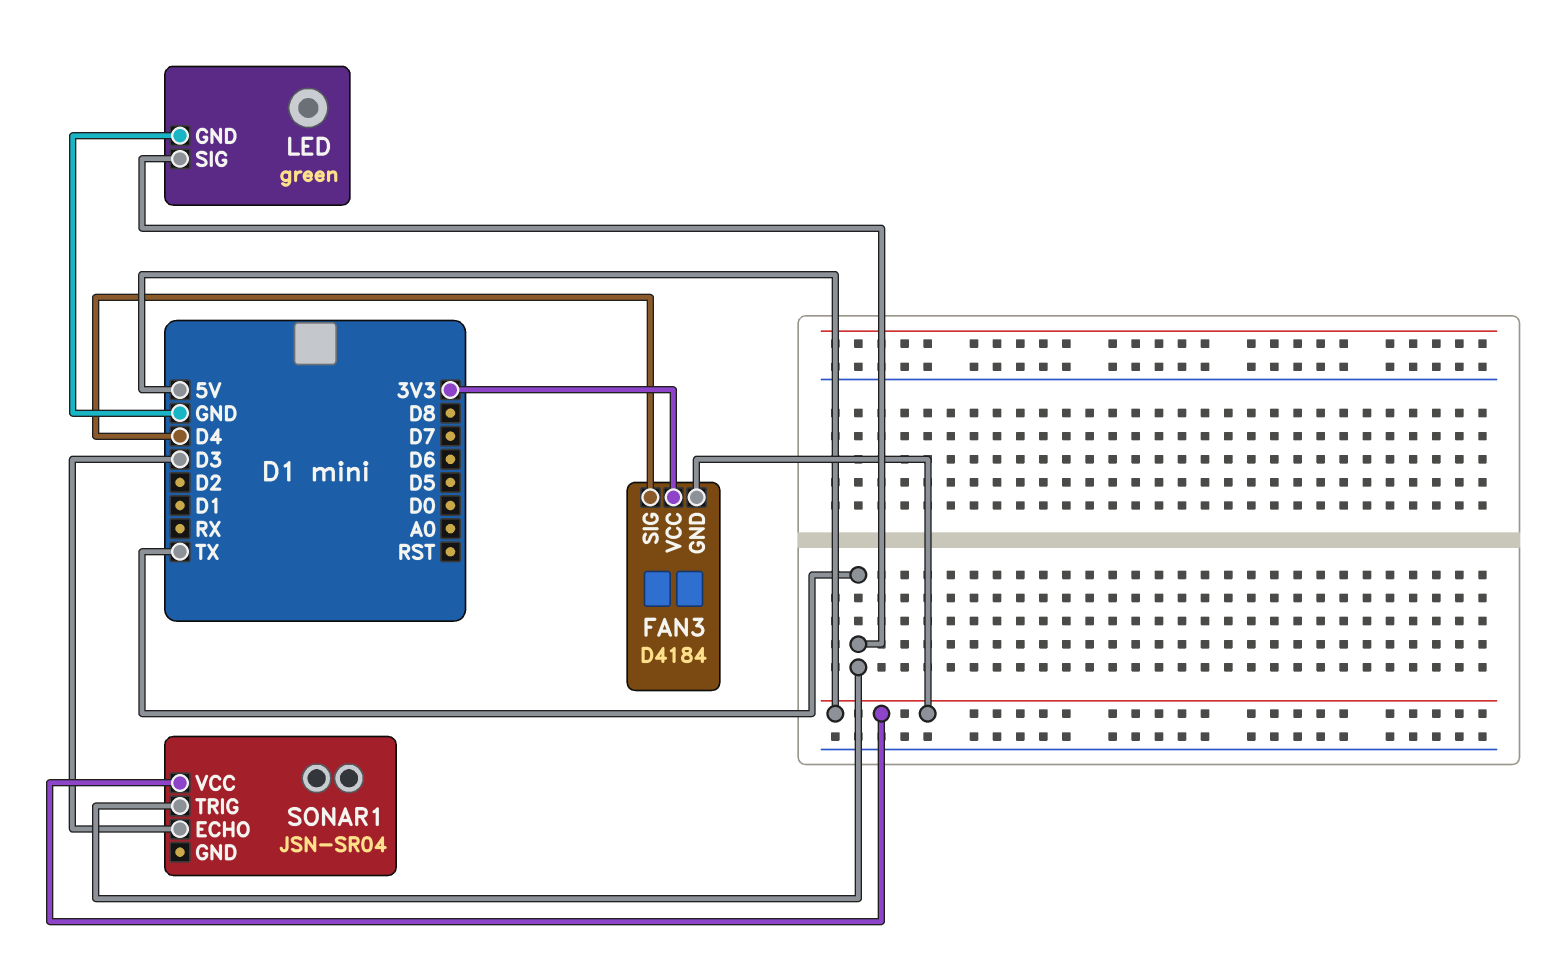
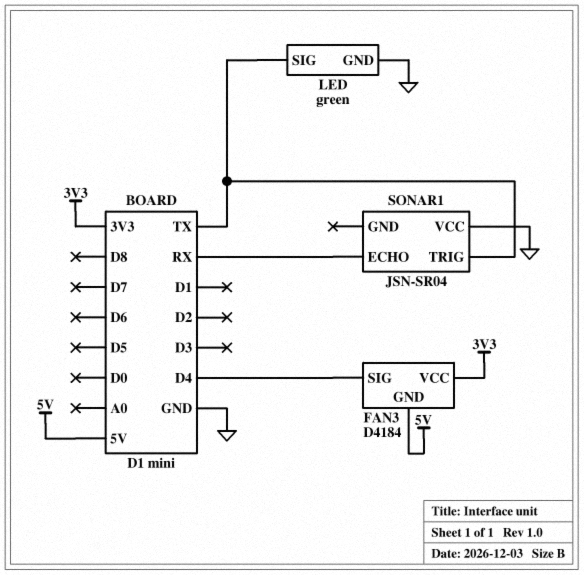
SONAR1 pin ECHO: D3 -> RX
SONAR1 pin VCC: 5V -> GND

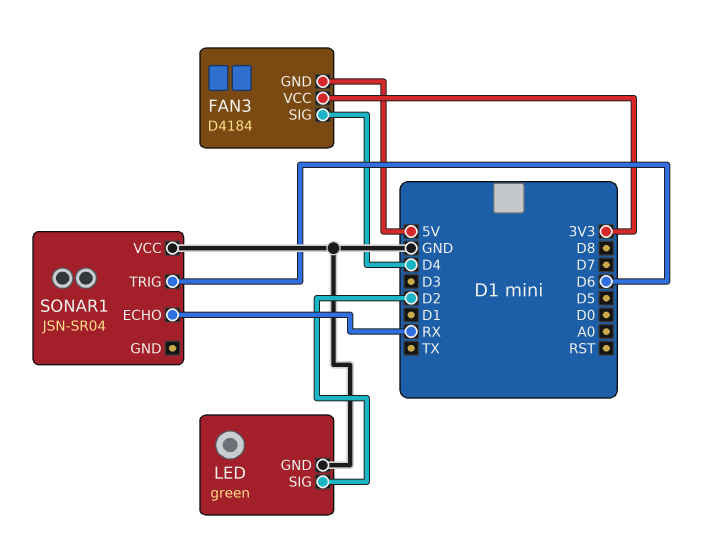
LED pin SIG: TX -> D2
SONAR1 pin TRIG: TX -> D6

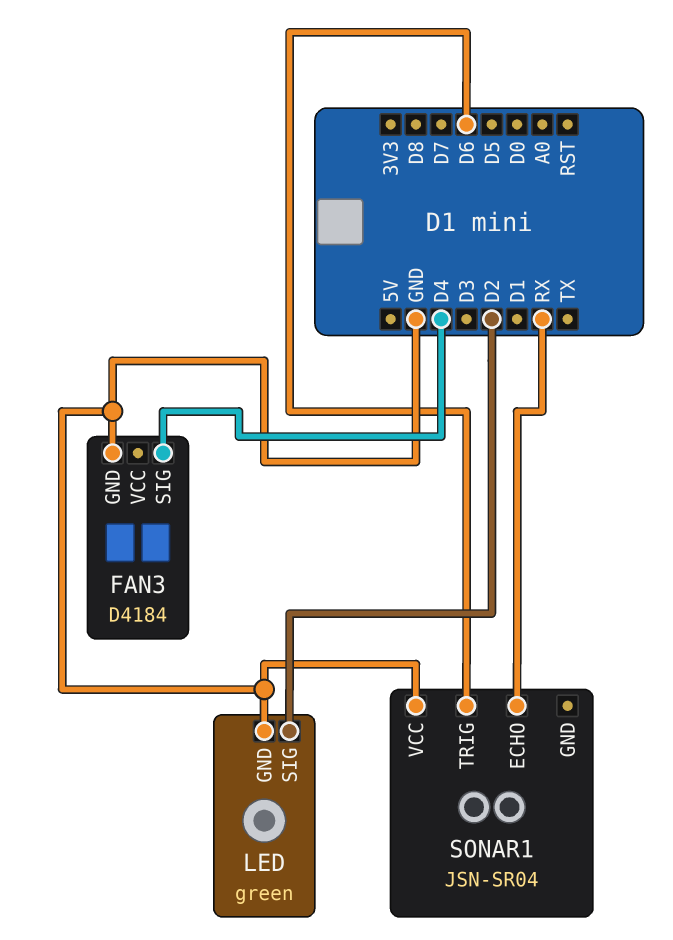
FAN3 pin GND: 5V -> GND
FAN3 pin VCC: 3V3 -> none

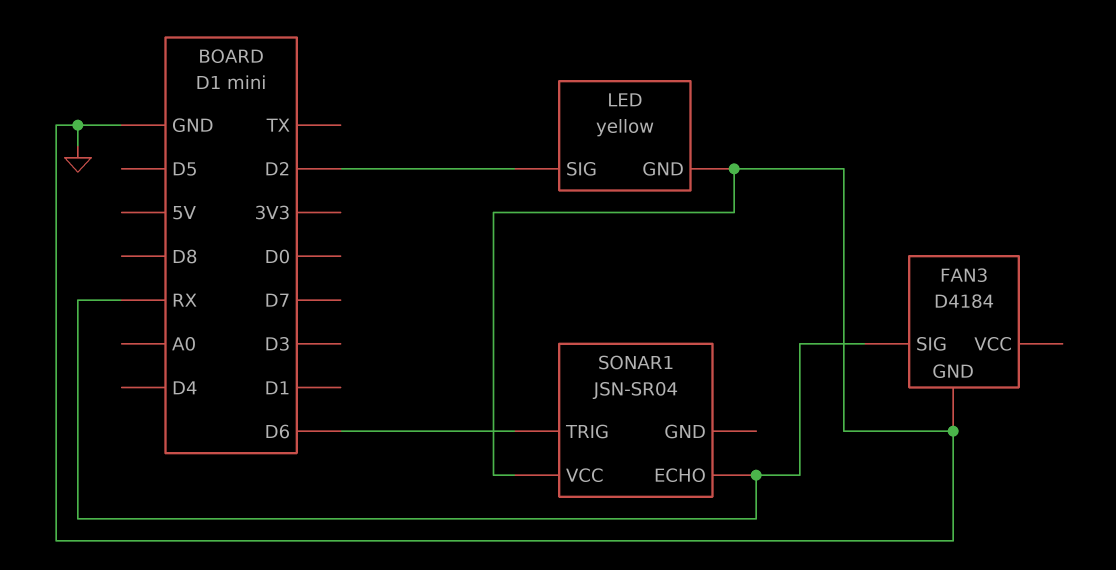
FAN3 pin SIG: D4 -> RX
LED: green -> yellow

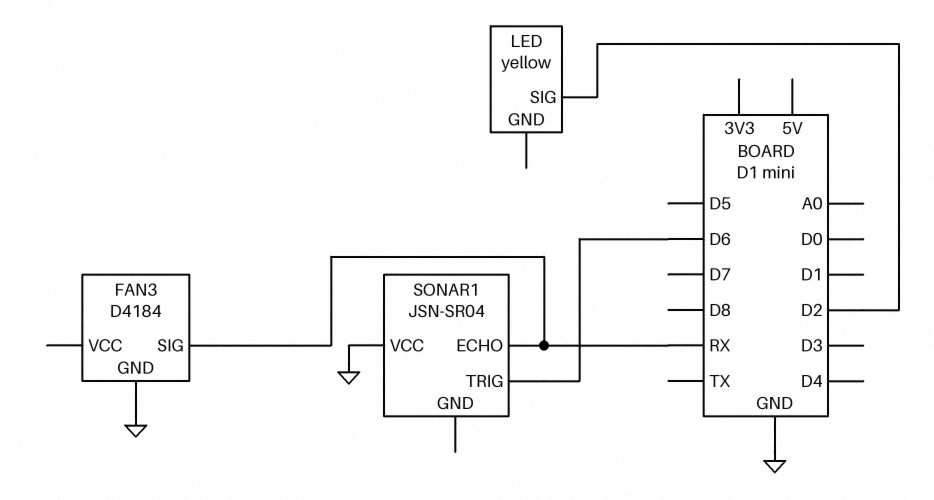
LED pin GND: GND -> none

